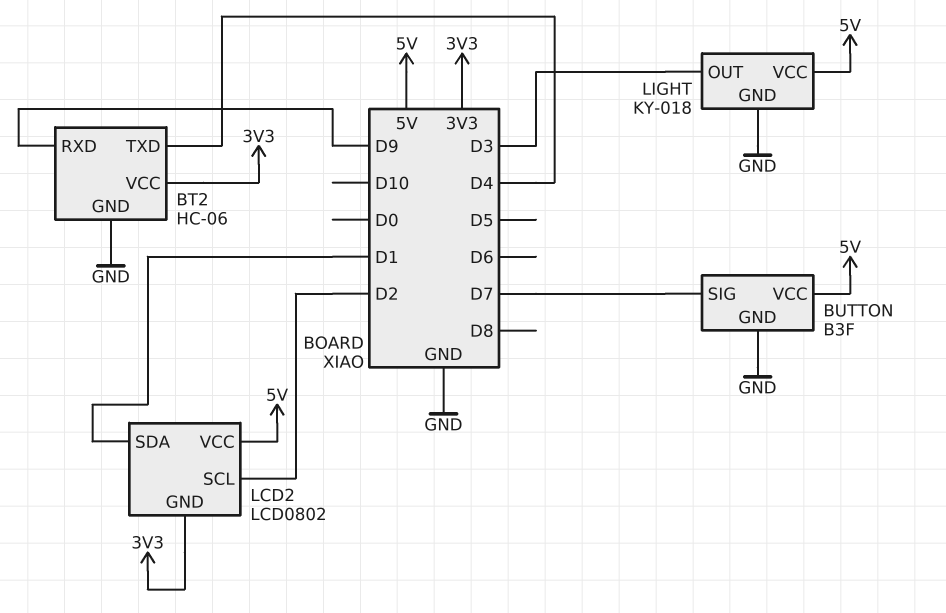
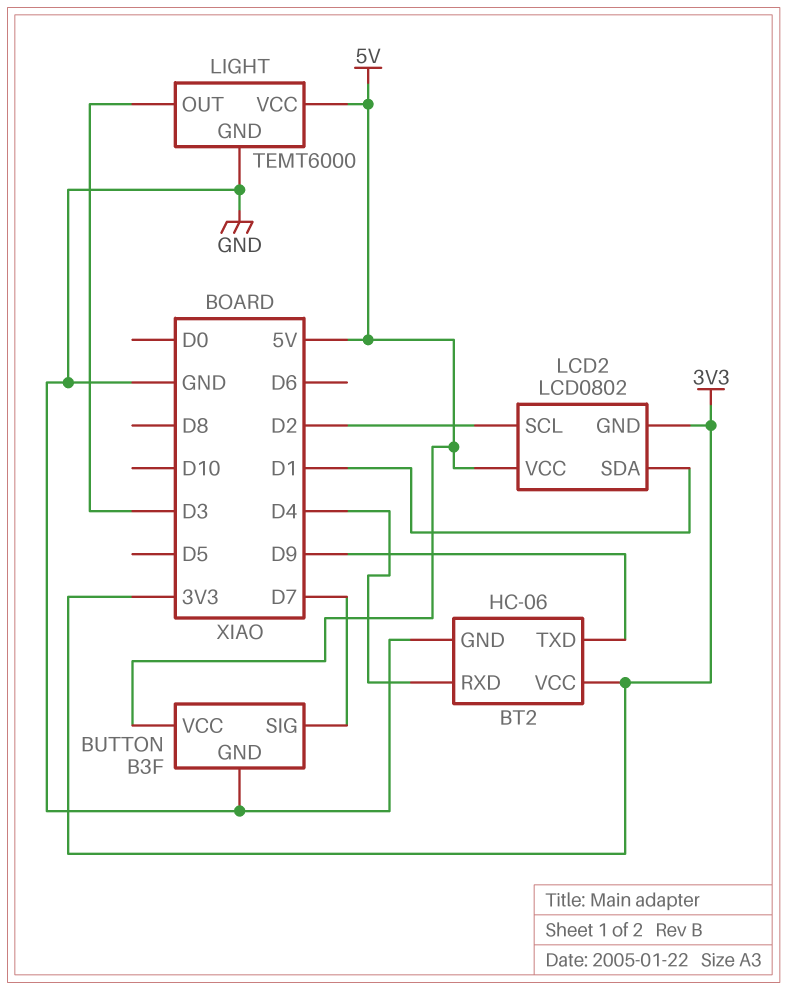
BT2 pin RXD: D9 -> D4
BT2 pin TXD: D4 -> D9
LIGHT: KY-018 -> TEMT6000

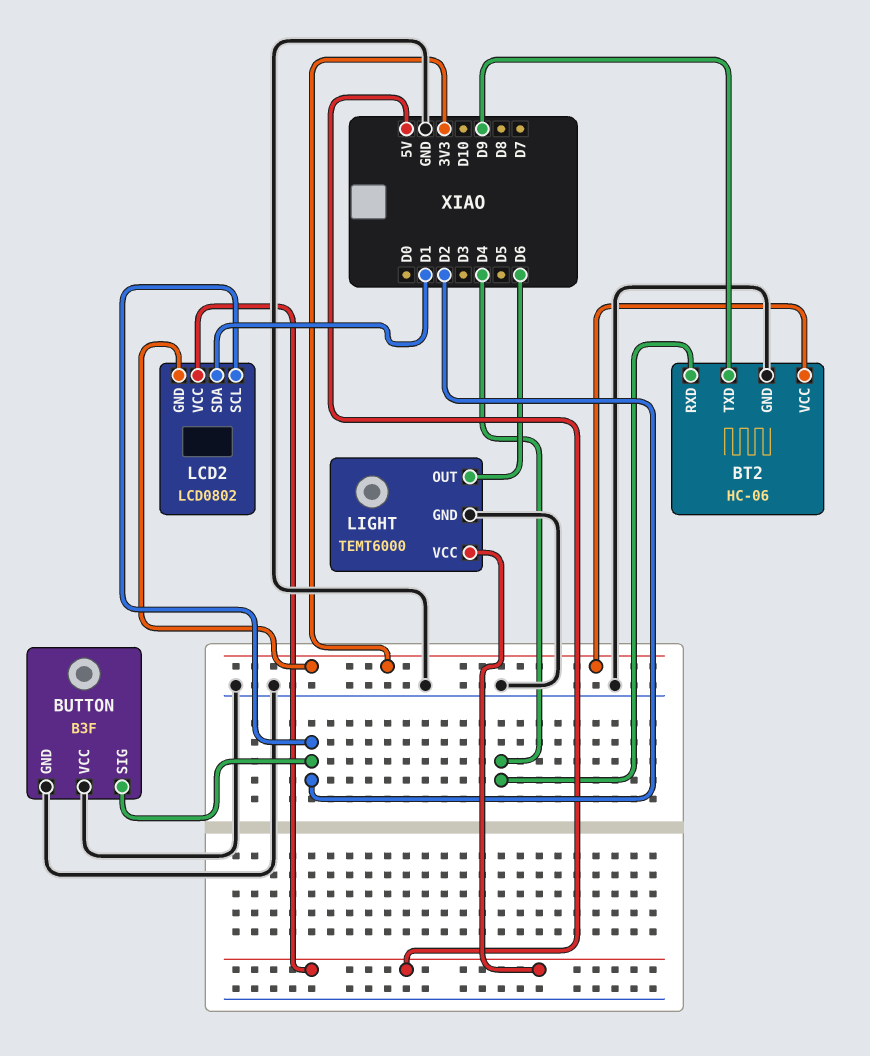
BUTTON pin SIG: D7 -> D2
BUTTON pin VCC: 5V -> GND
LIGHT pin OUT: D3 -> D6

